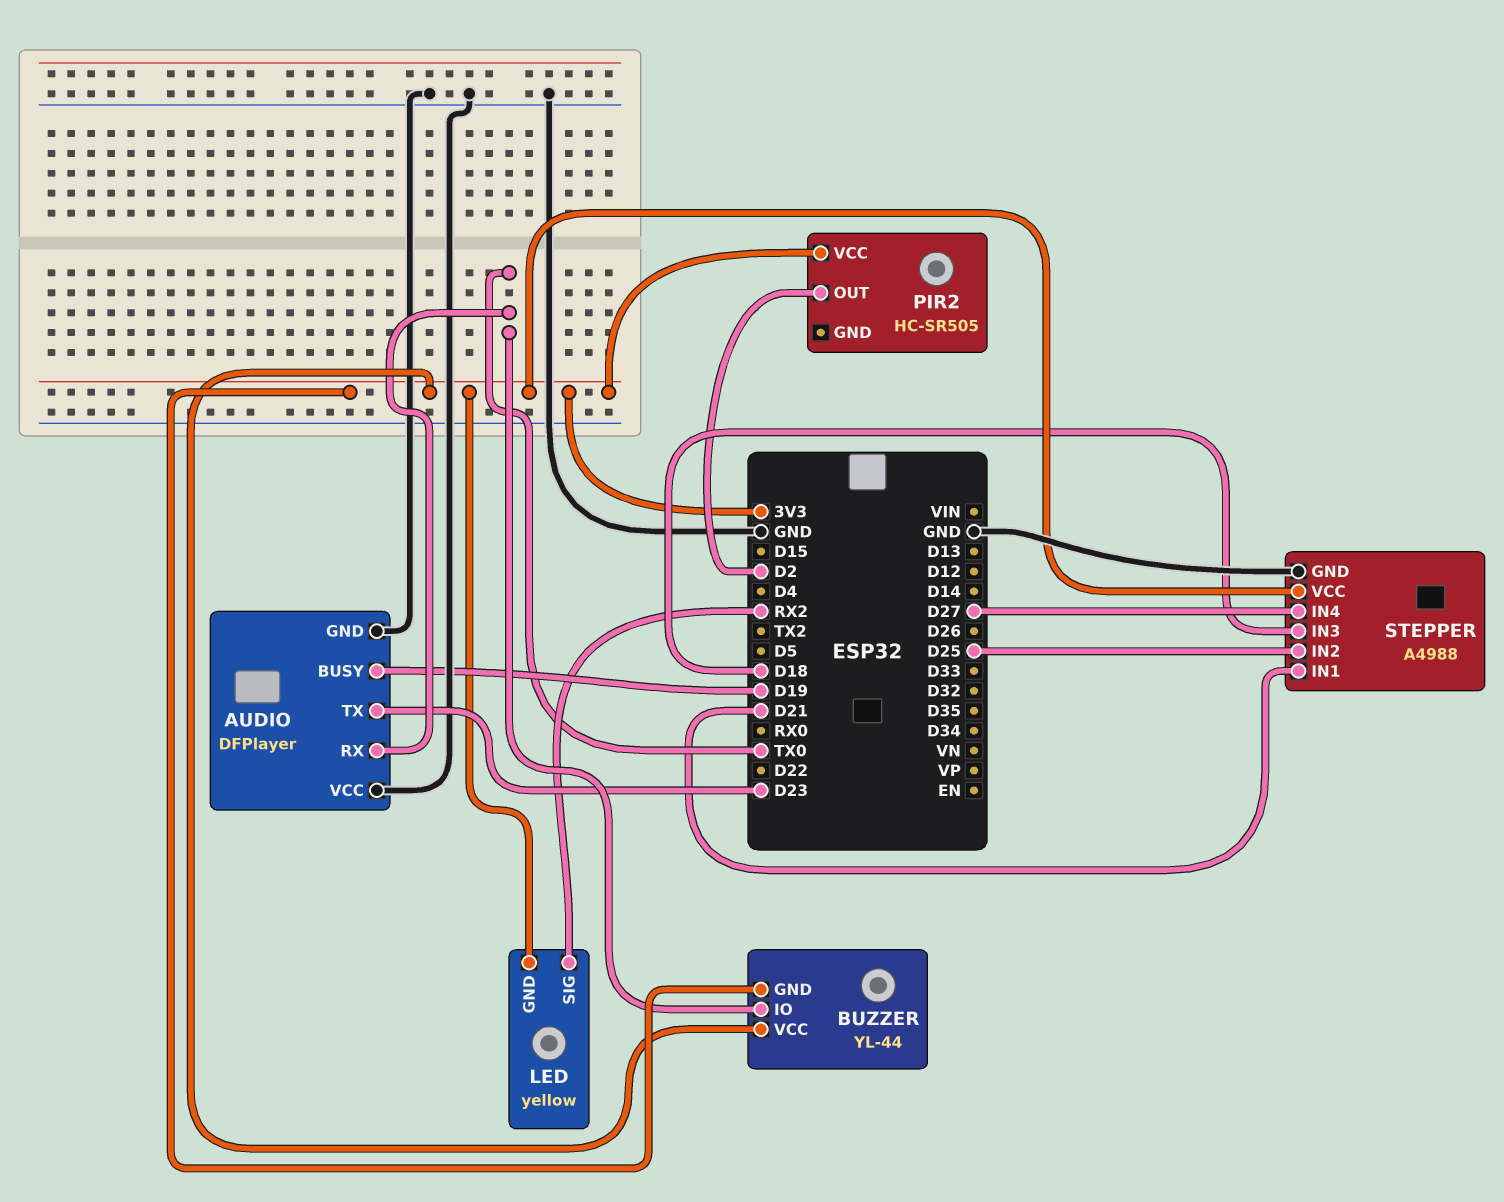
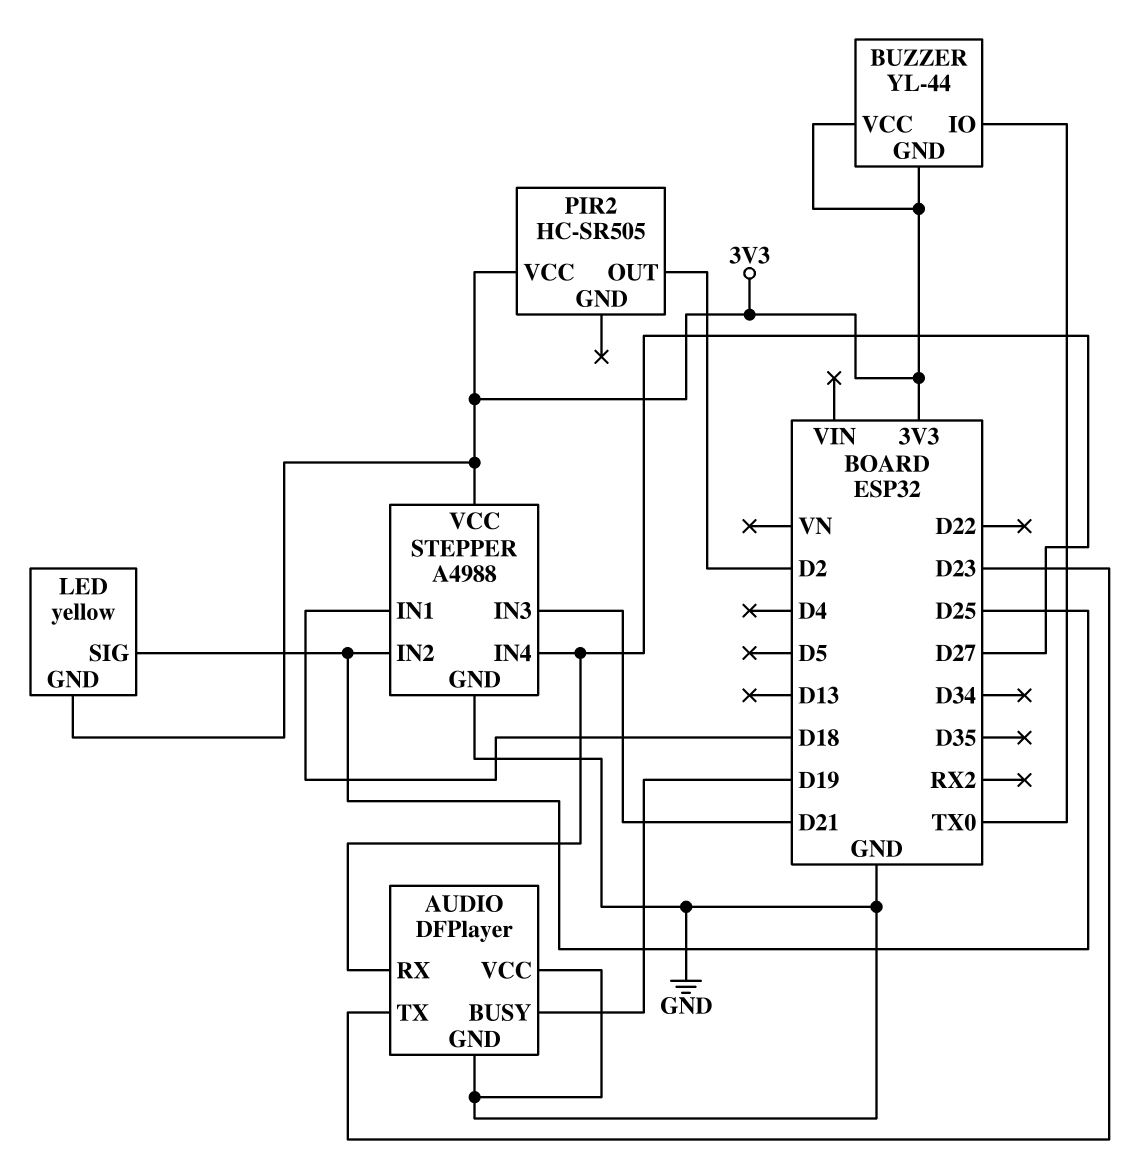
AUDIO pin RX: TX0 -> D27
LED pin SIG: RX2 -> D25
STEPPER pin IN1: D21 -> D18
STEPPER pin IN3: D18 -> D21

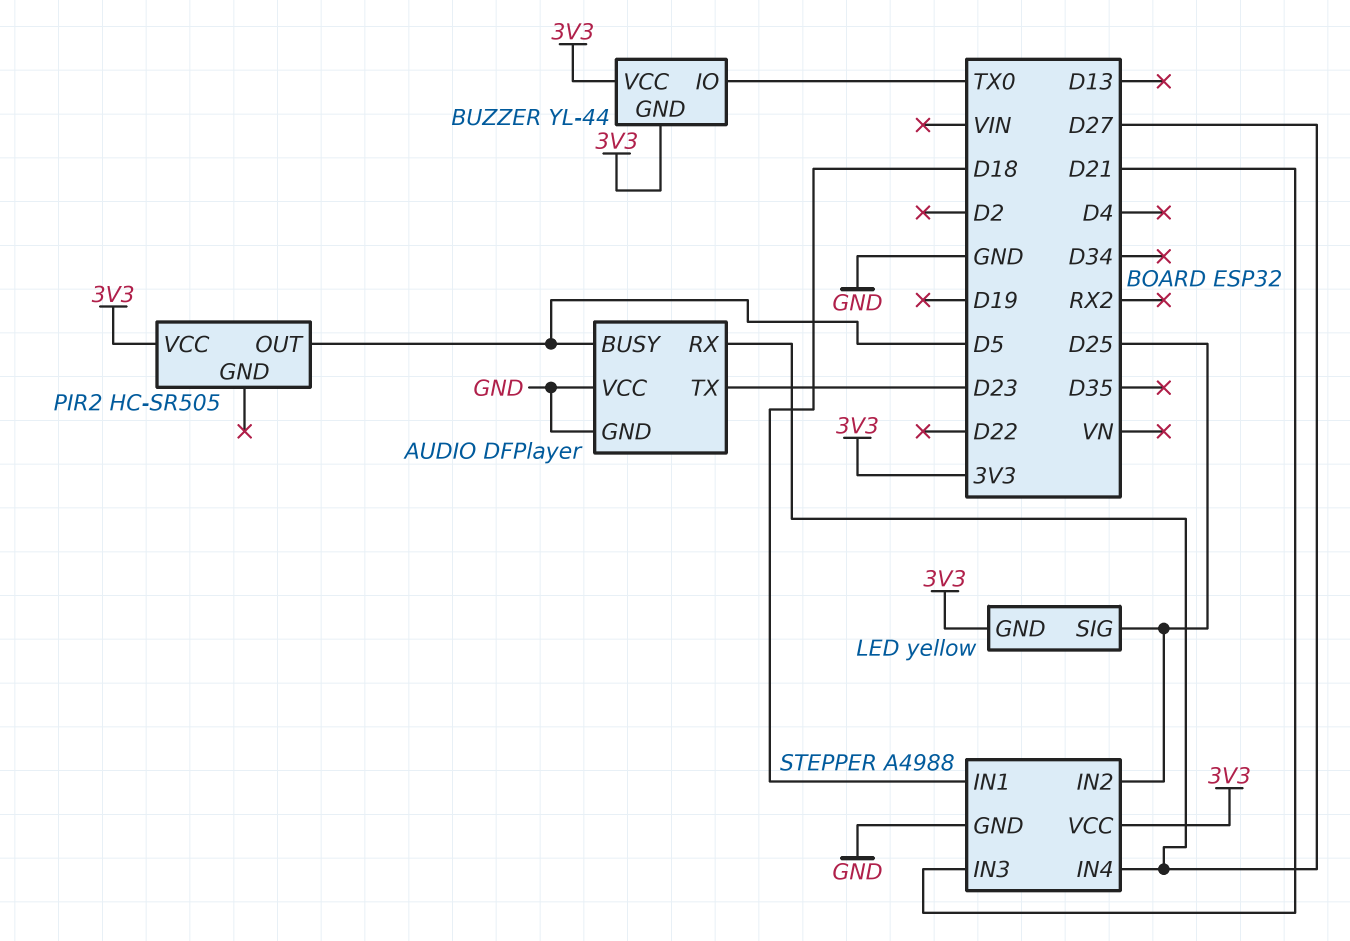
AUDIO pin BUSY: D19 -> D5
PIR2 pin OUT: D2 -> D5

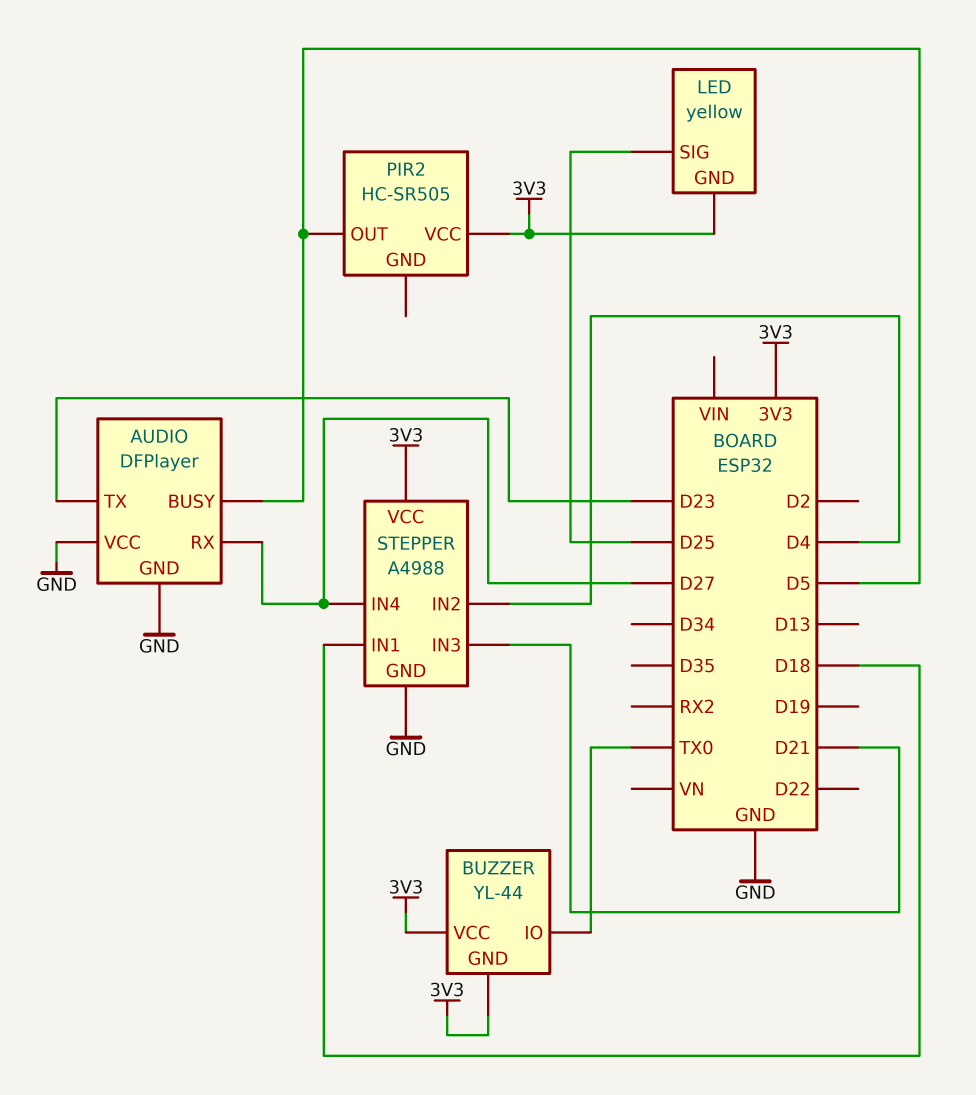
STEPPER pin IN2: D25 -> D4

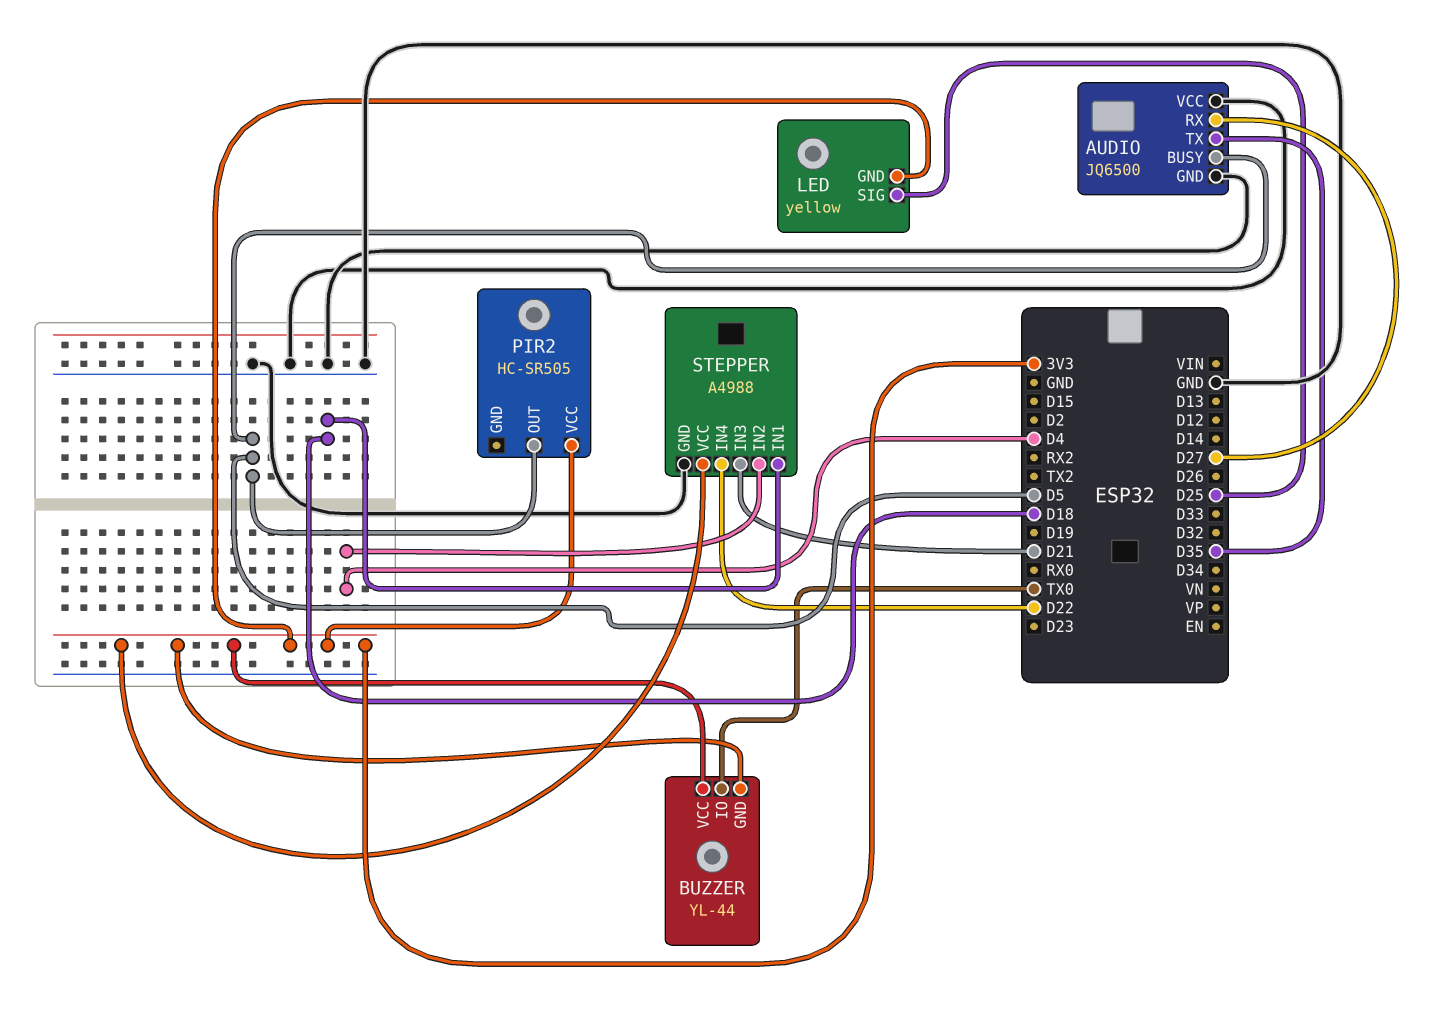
AUDIO: DFPlayer -> JQ6500
AUDIO pin TX: D23 -> D35
STEPPER pin IN4: D27 -> D22

